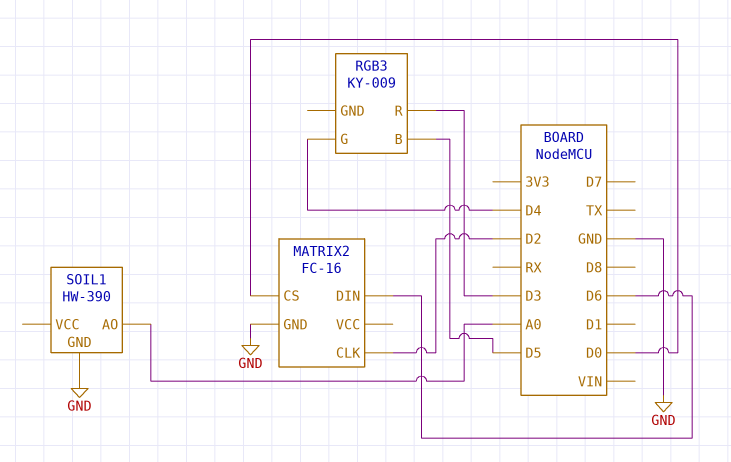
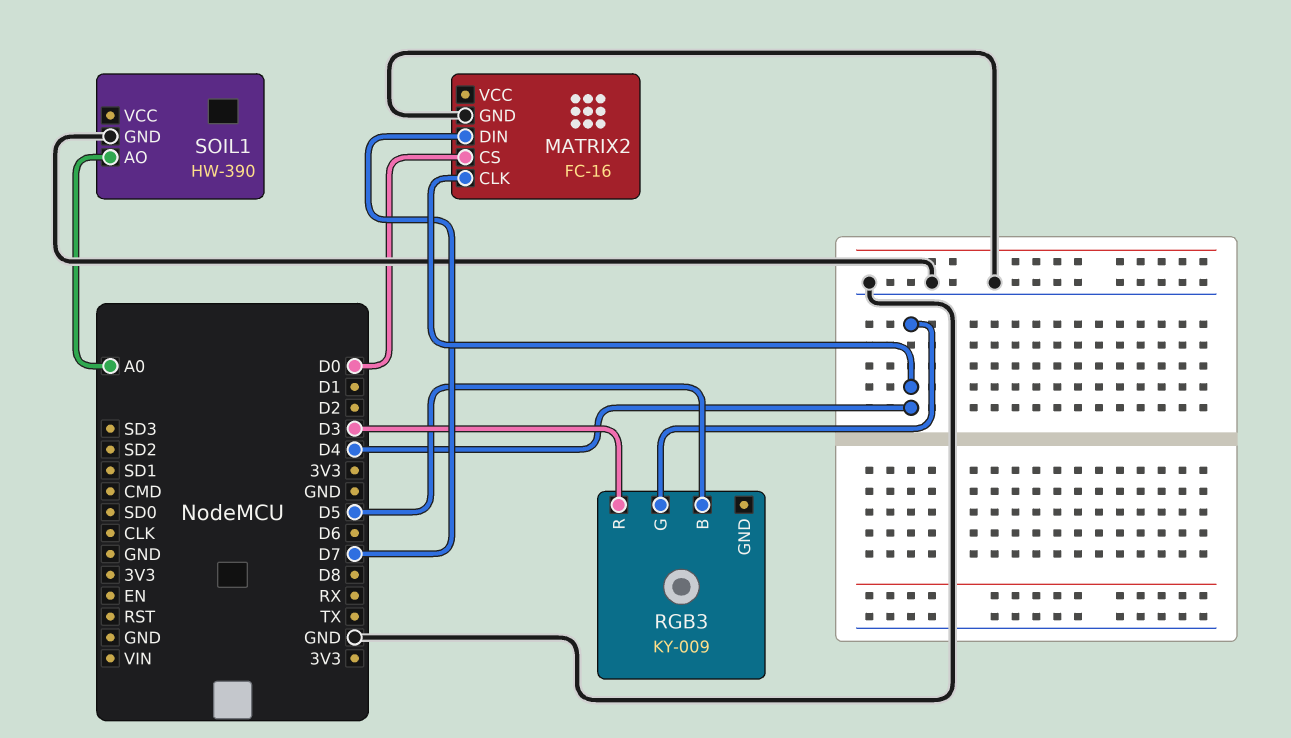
MATRIX2 pin CLK: D2 -> D4
MATRIX2 pin DIN: D6 -> D7

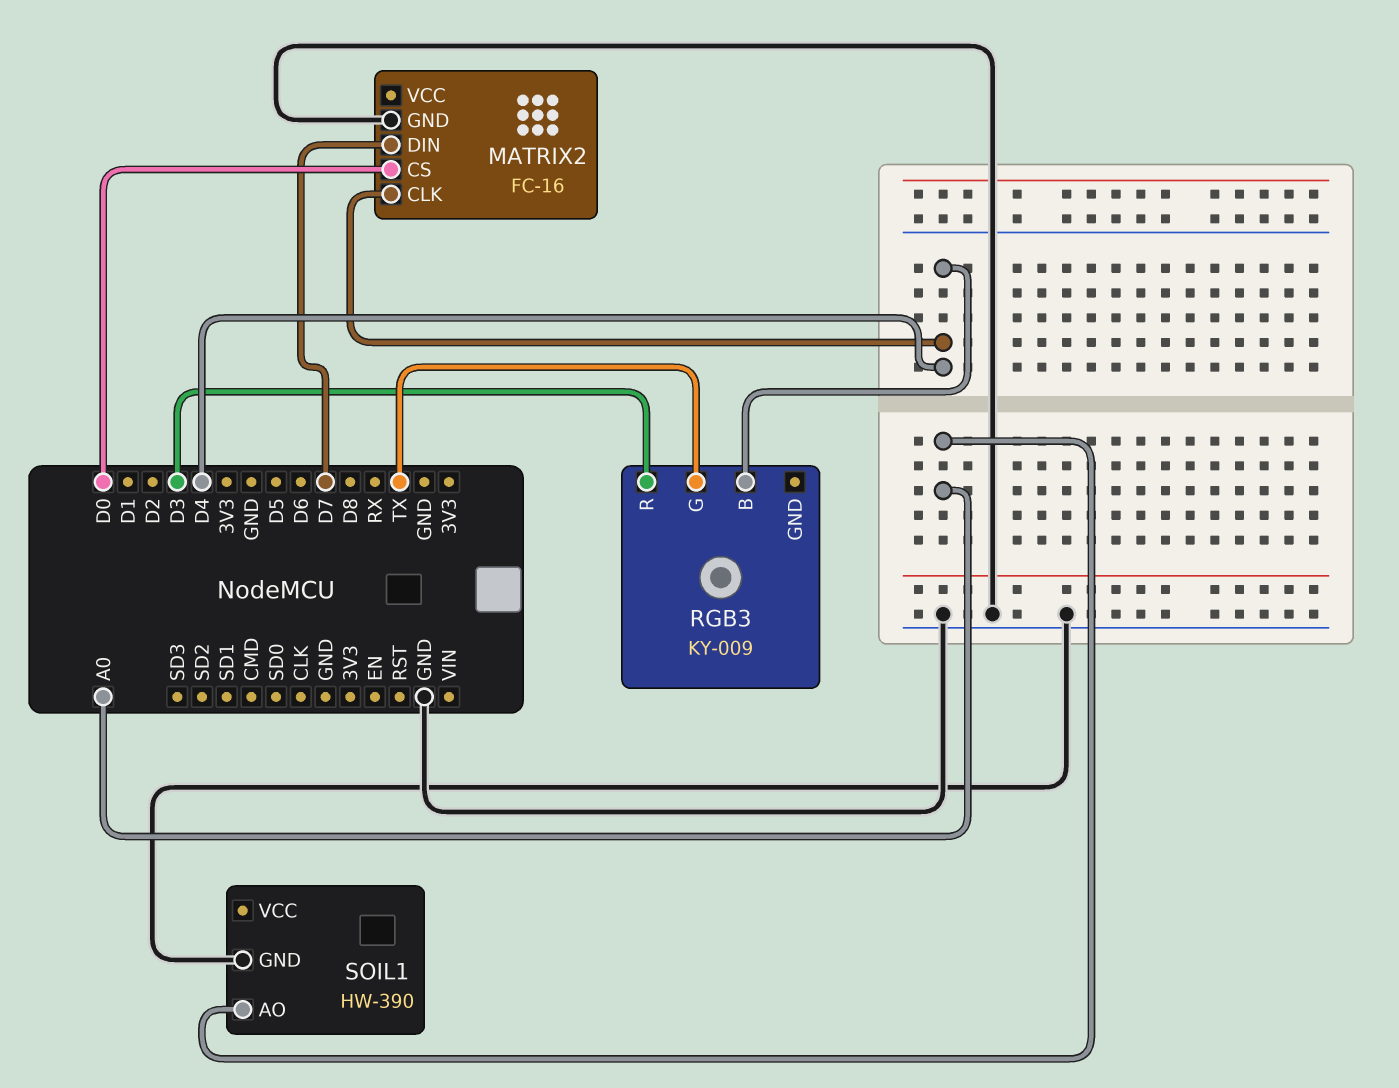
RGB3 pin B: D5 -> D4
RGB3 pin G: D4 -> TX

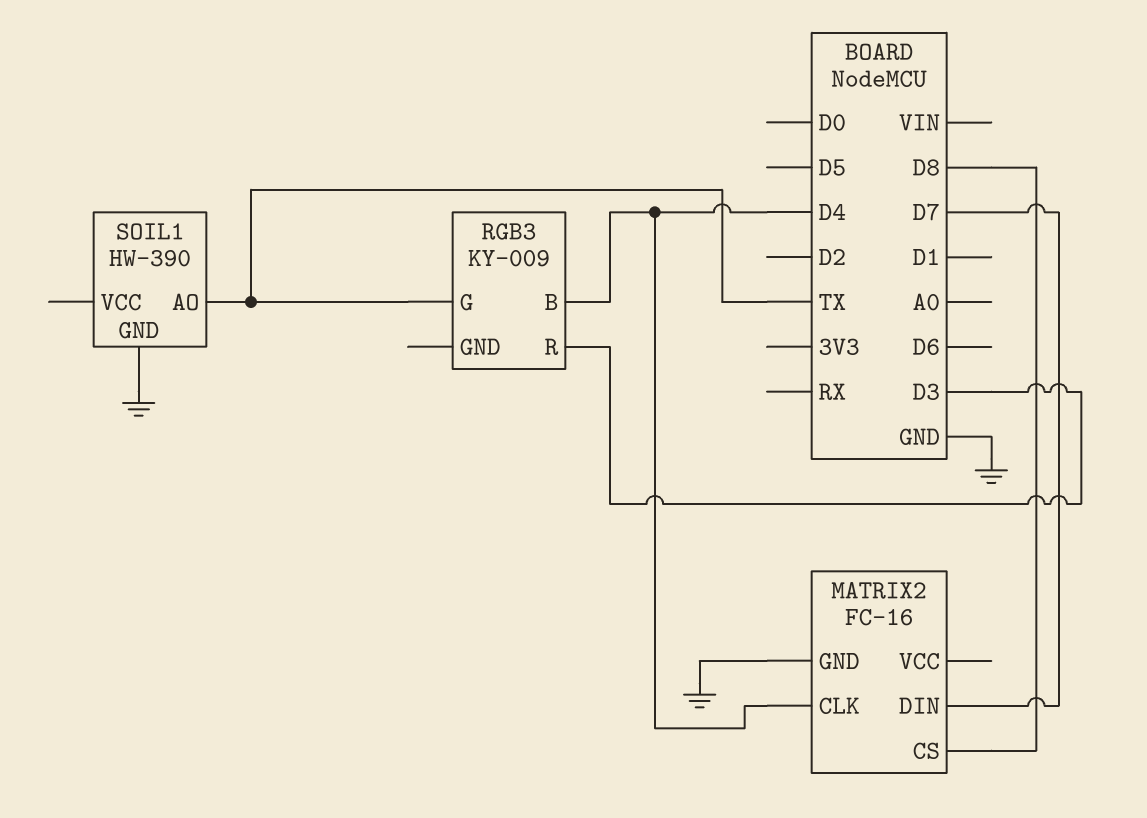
MATRIX2 pin CS: D0 -> D8
SOIL1 pin AO: A0 -> TX

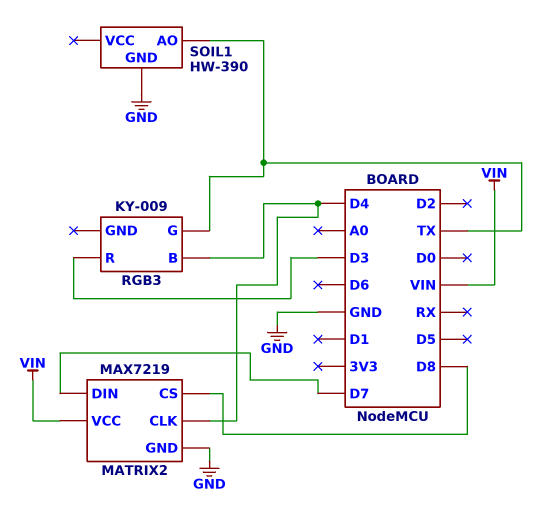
MATRIX2: FC-16 -> MAX7219
MATRIX2 pin VCC: none -> VIN

